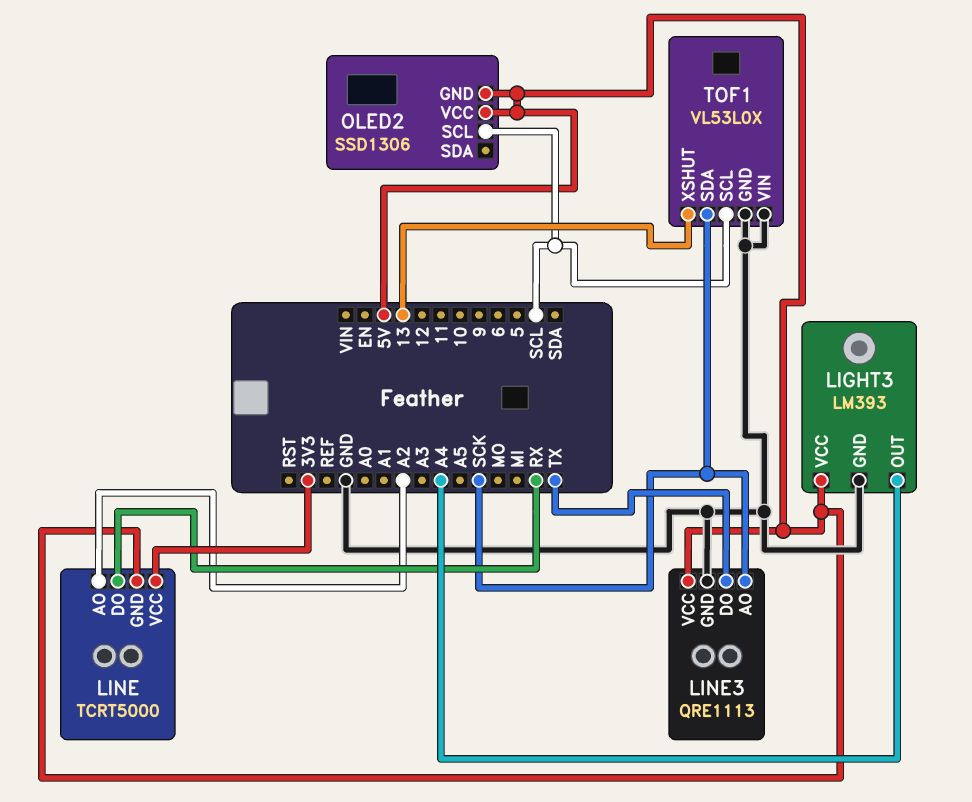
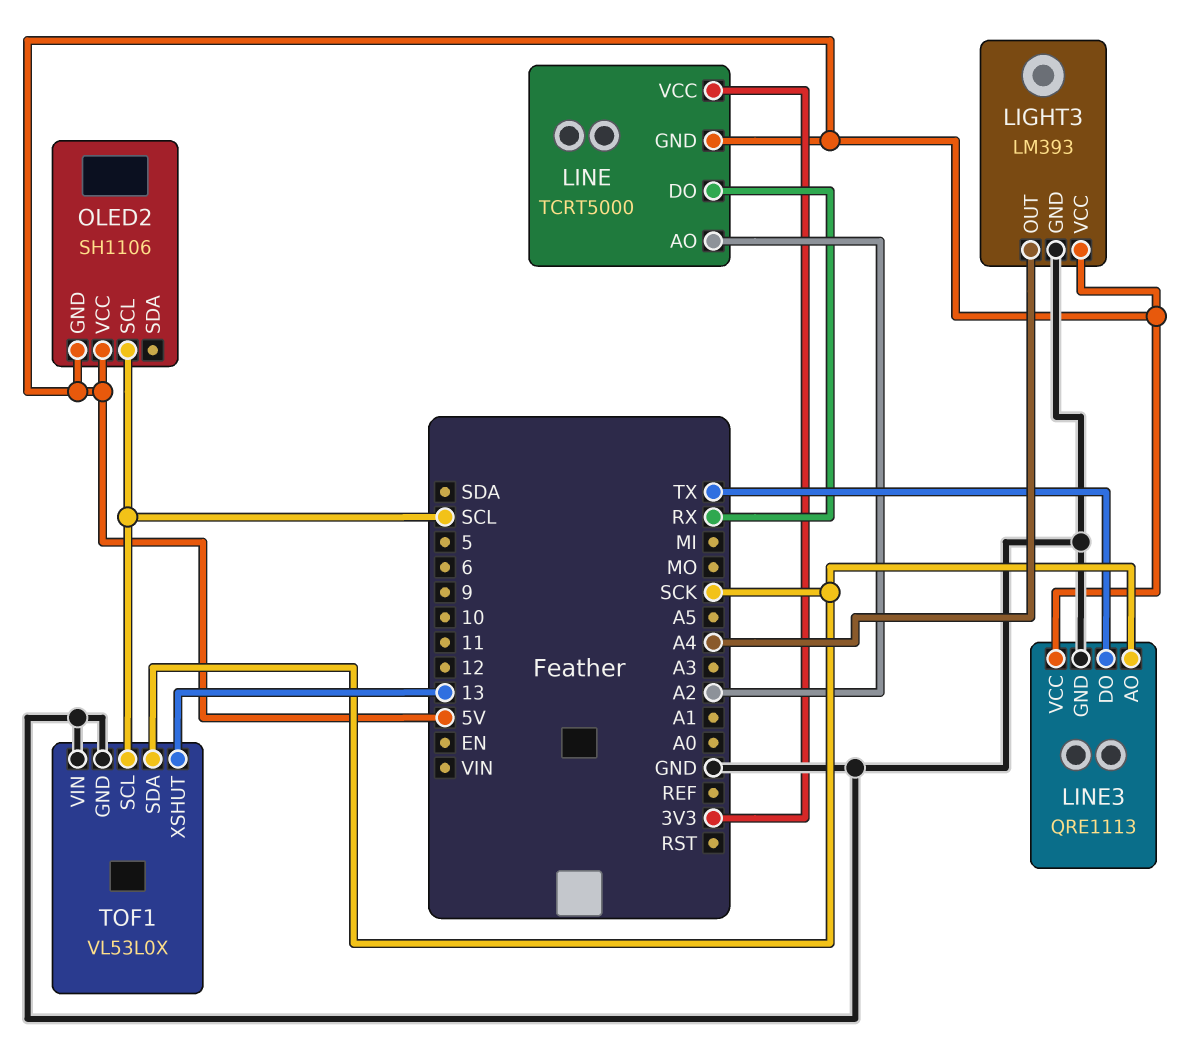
OLED2: SSD1306 -> SH1106

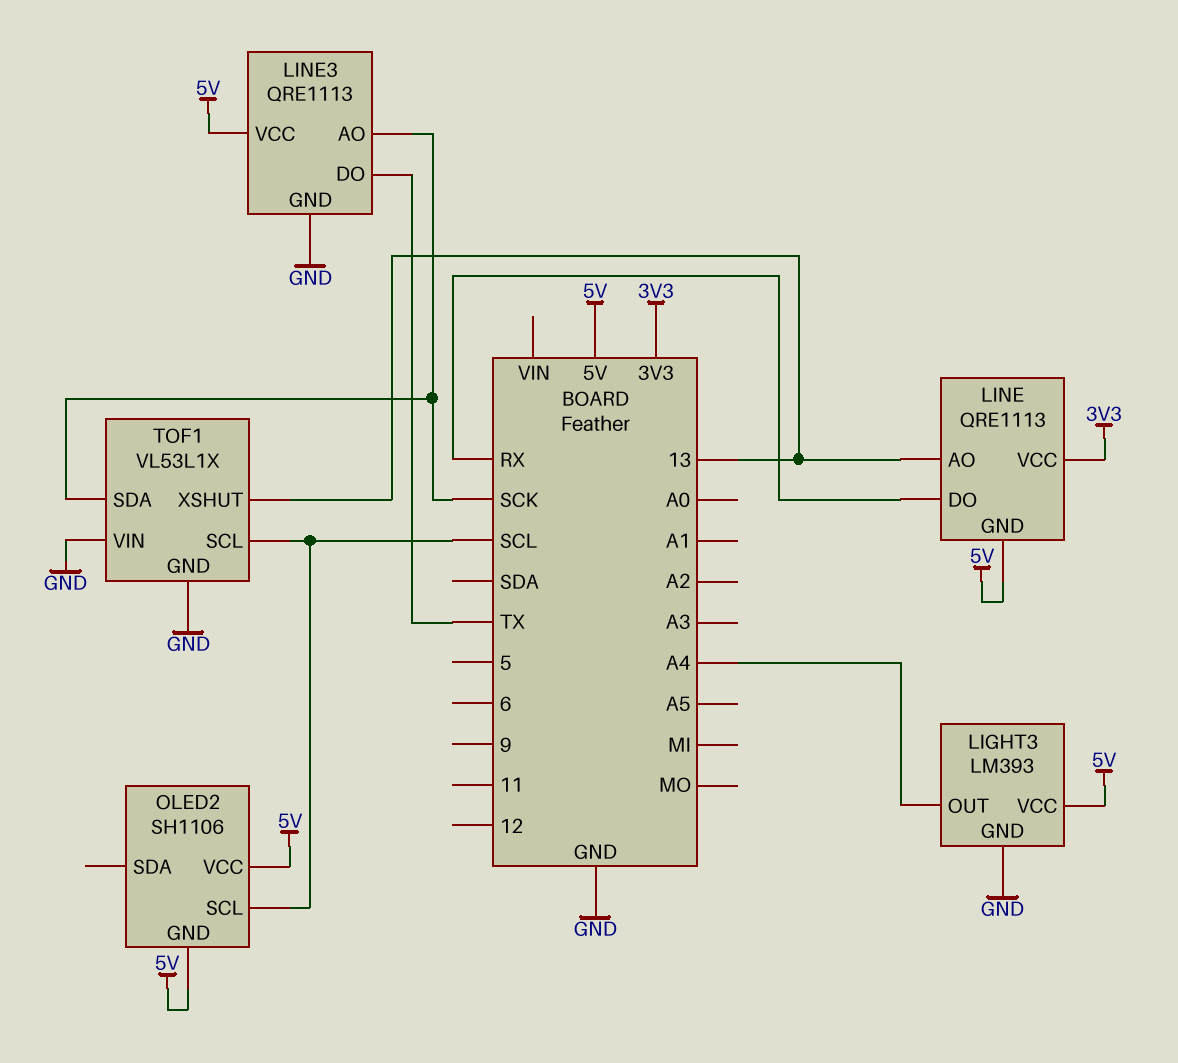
LINE: TCRT5000 -> QRE1113
LINE pin AO: A2 -> 13
TOF1: VL53L0X -> VL53L1X

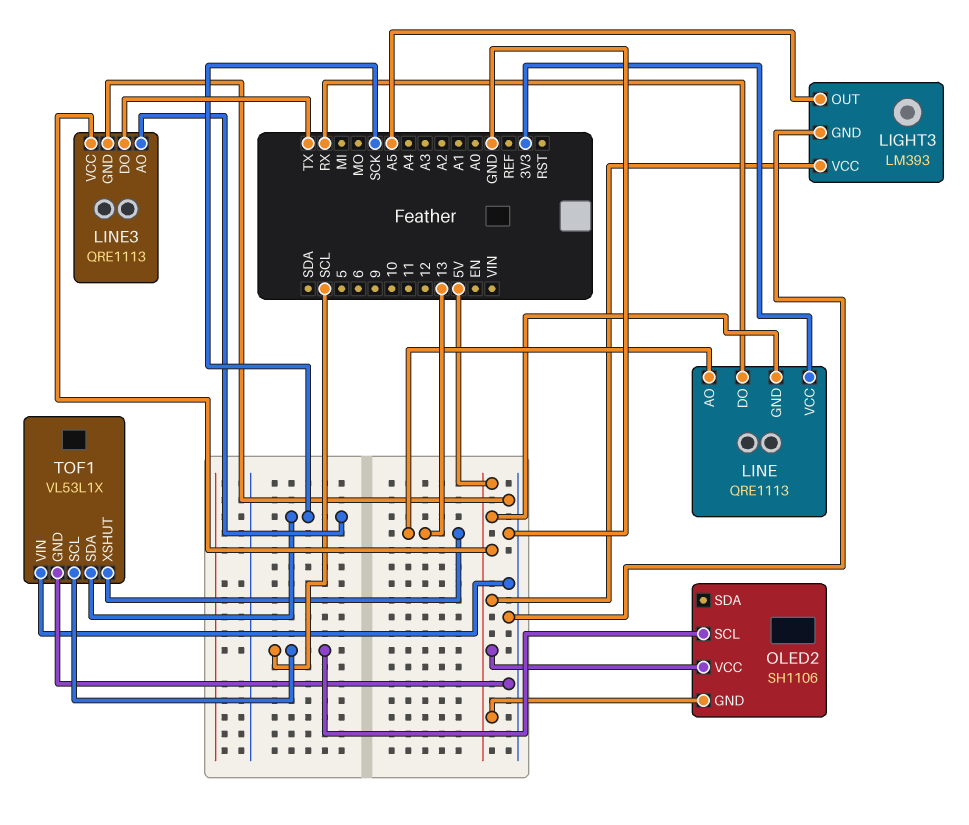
LIGHT3 pin OUT: A4 -> A5

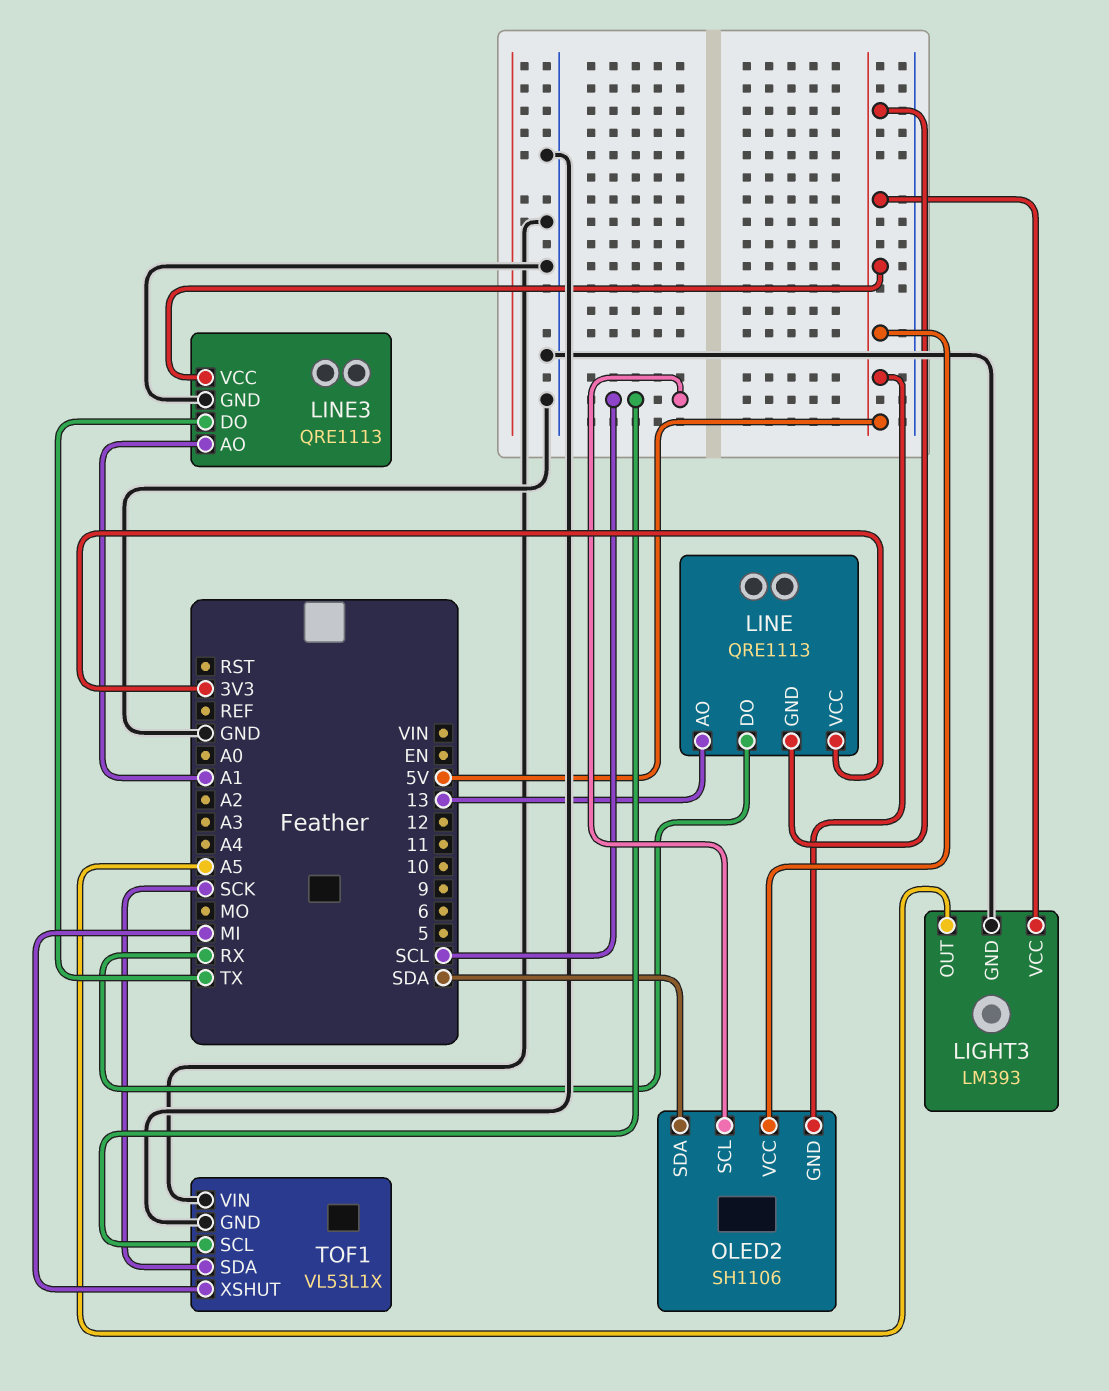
LINE3 pin AO: SCK -> A1
OLED2 pin SDA: none -> SDA
TOF1 pin XSHUT: 13 -> MI

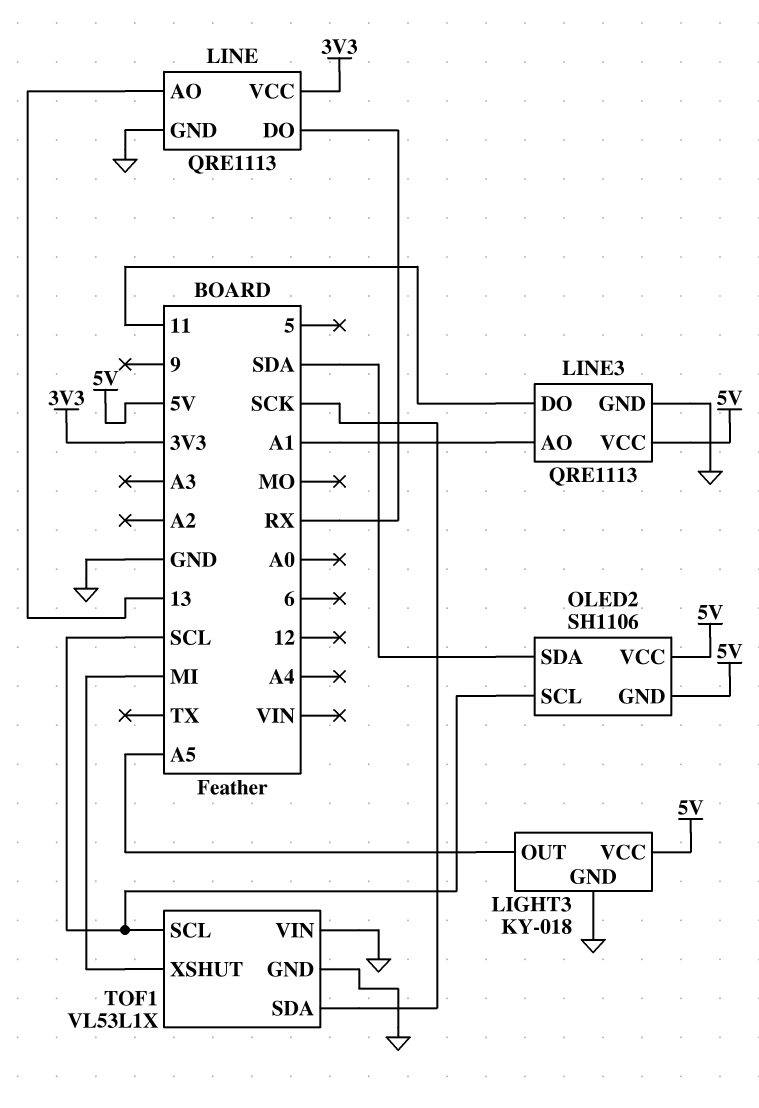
LIGHT3: LM393 -> KY-018
LINE pin GND: 5V -> GND
LINE3 pin DO: TX -> 11

